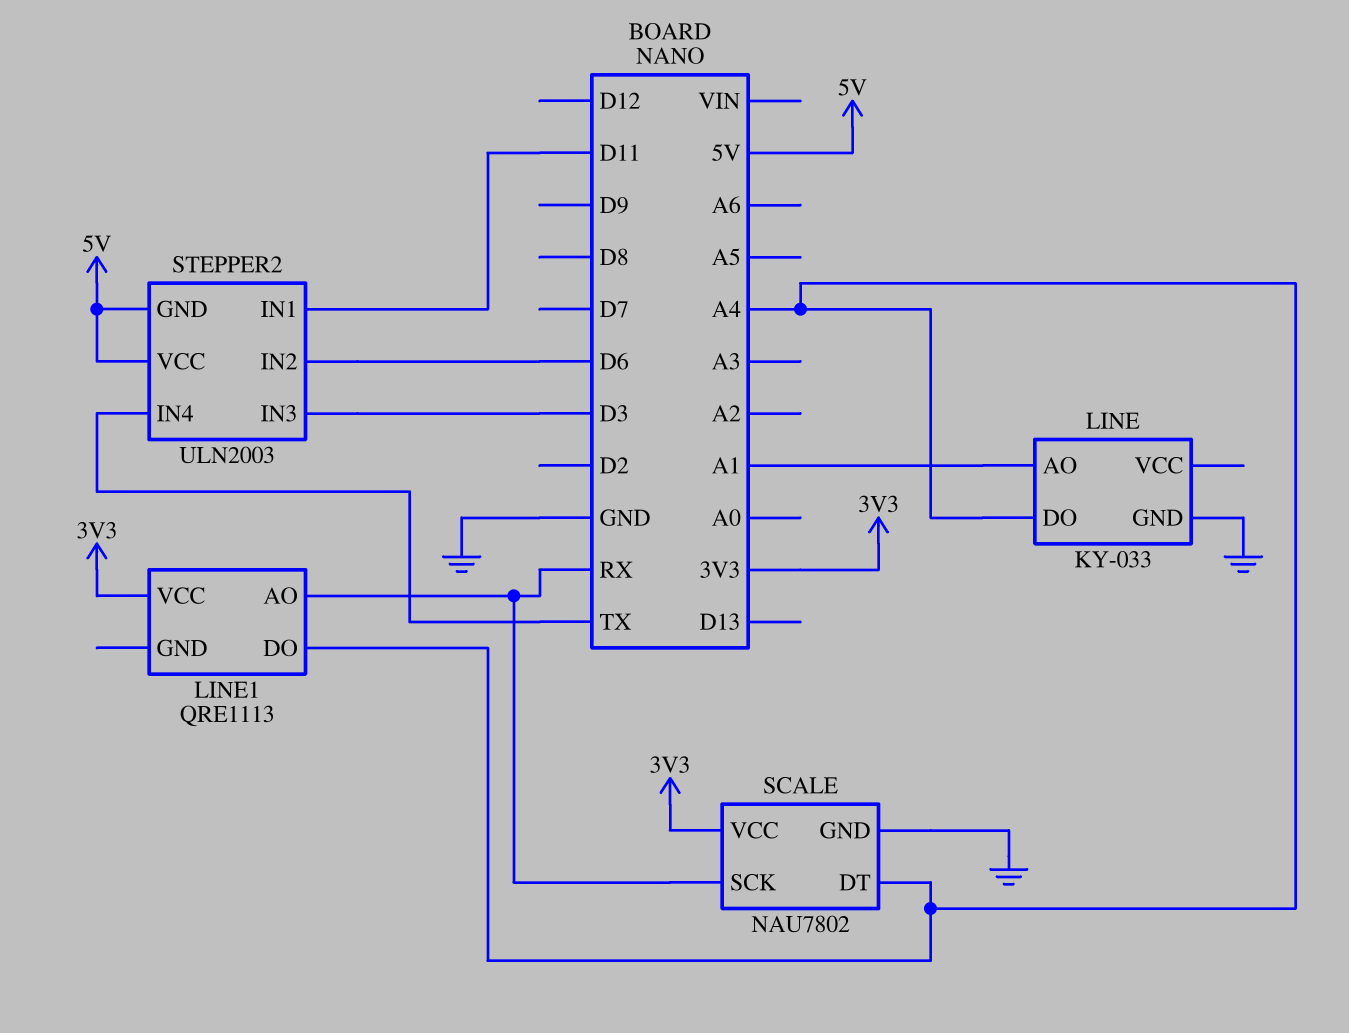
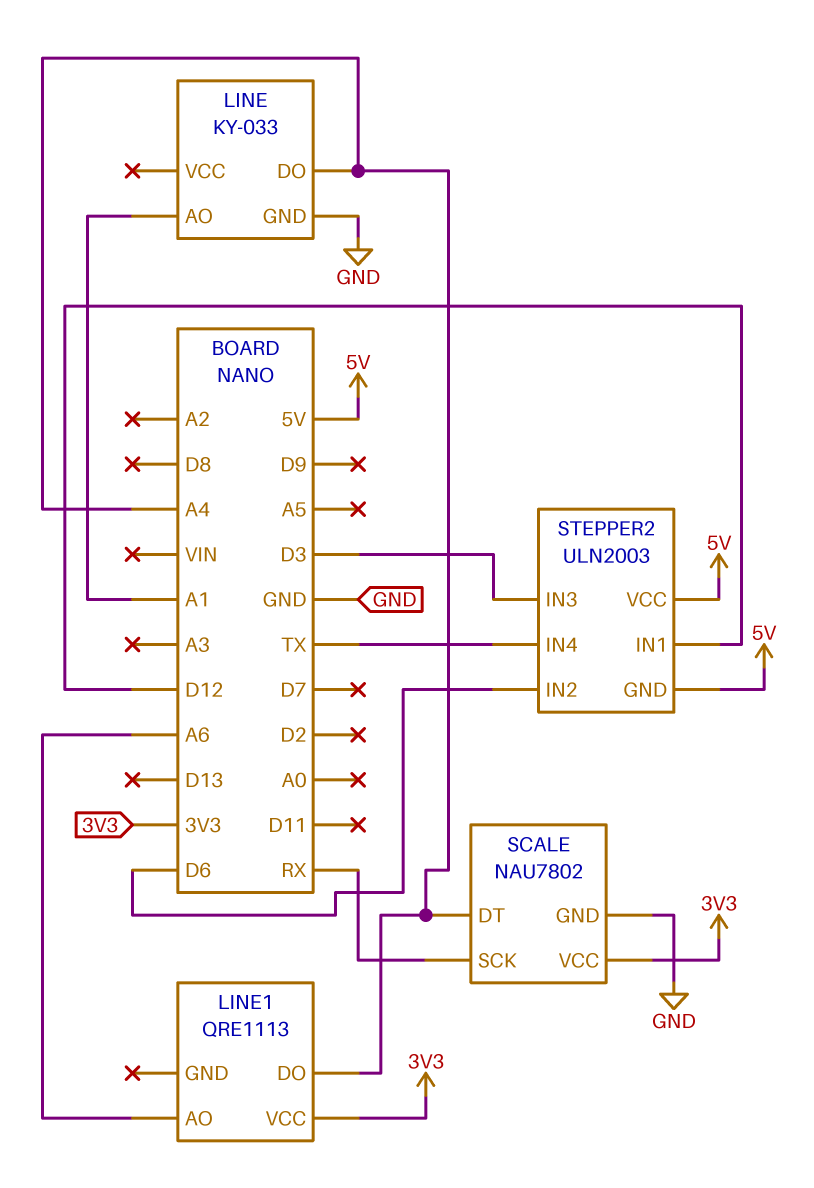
LINE1 pin AO: RX -> A6
STEPPER2 pin IN1: D11 -> D12

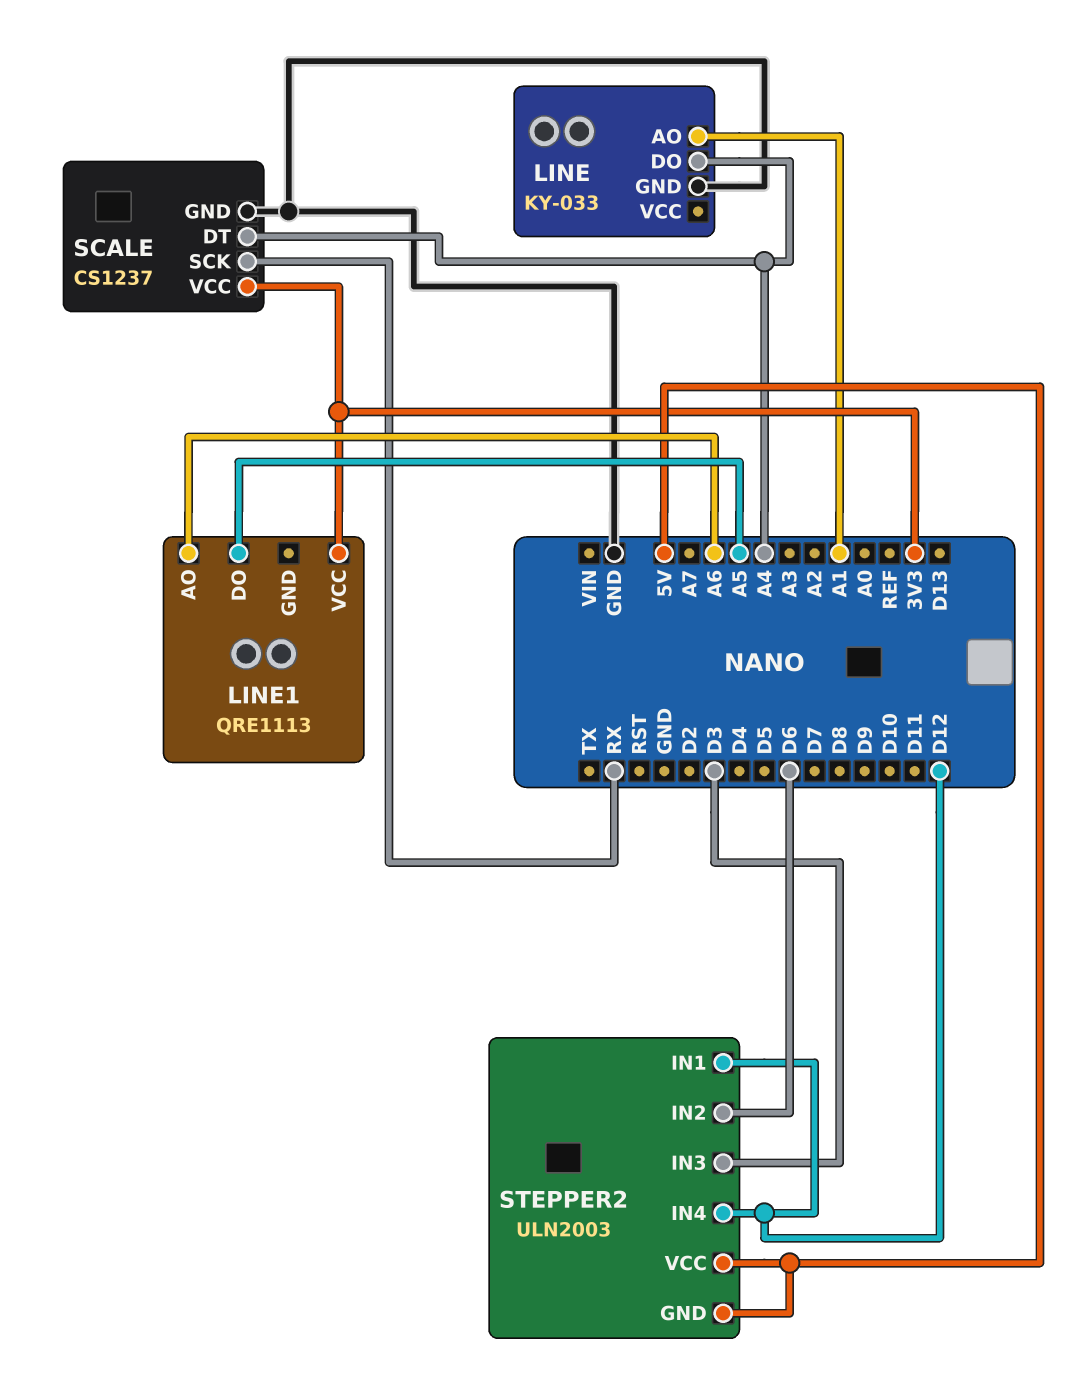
LINE1 pin DO: A4 -> A5
SCALE: NAU7802 -> CS1237
STEPPER2 pin IN4: TX -> D12

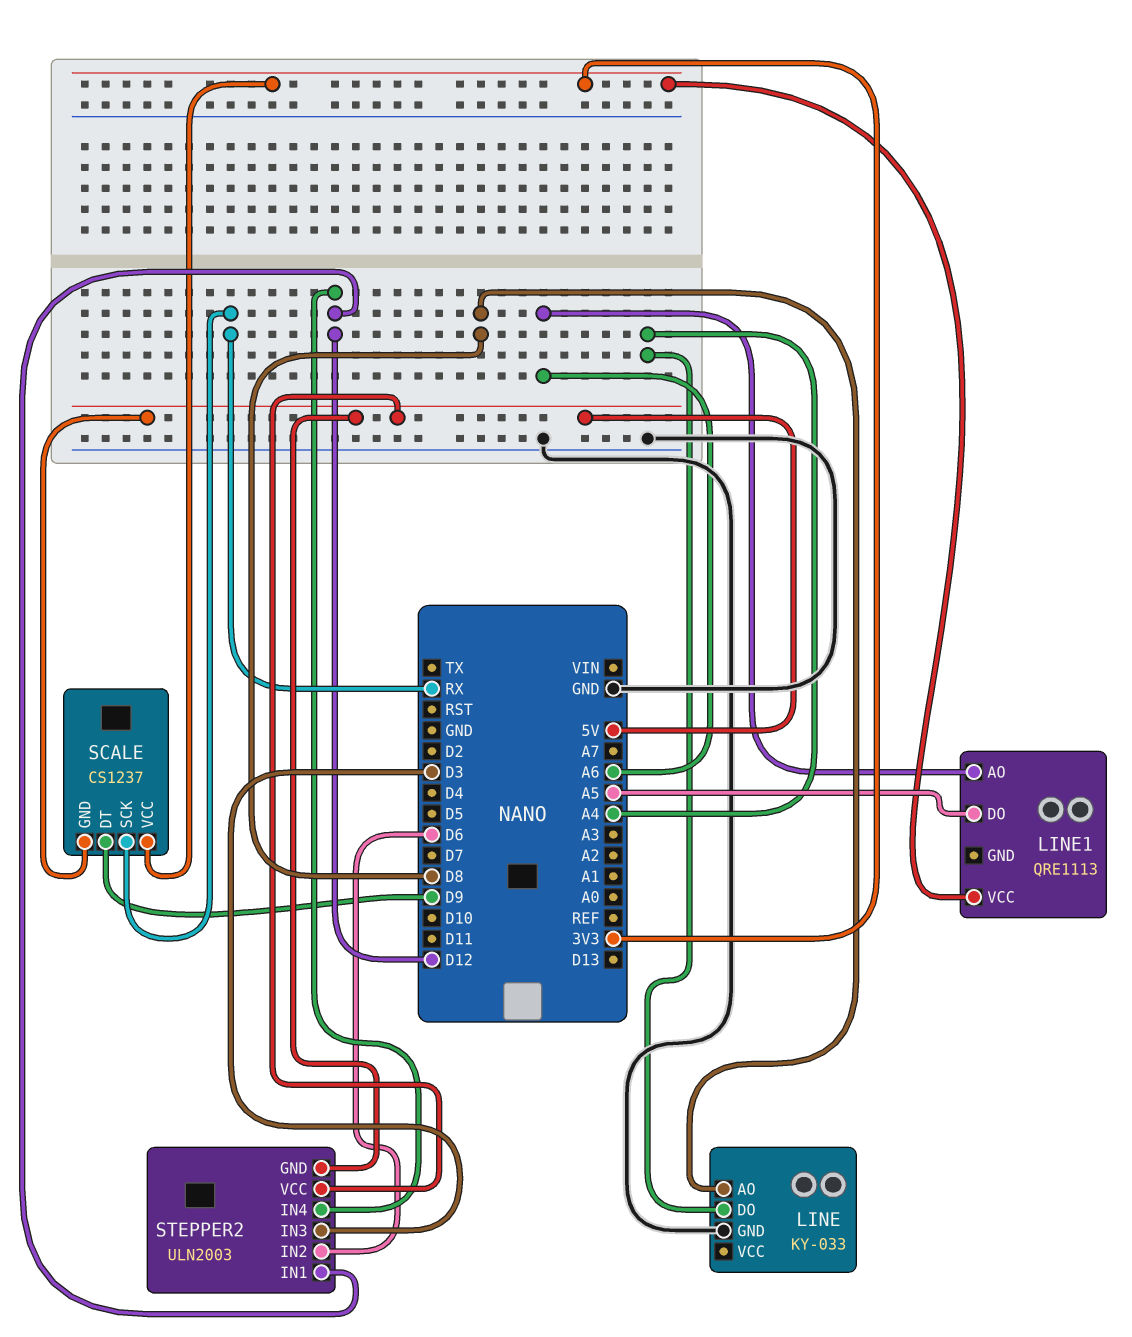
LINE pin AO: A1 -> D8
SCALE pin DT: A4 -> D9
SCALE pin GND: GND -> 5V

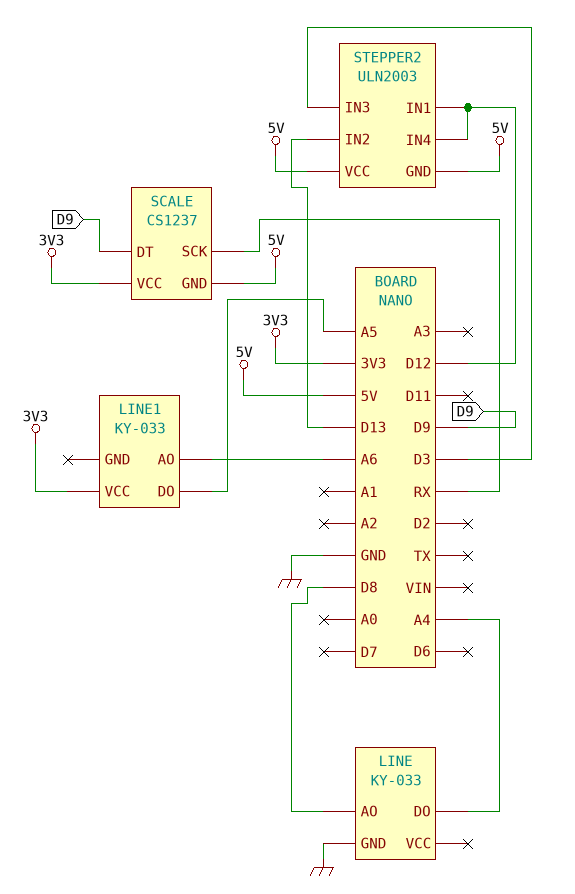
LINE1: QRE1113 -> KY-033
STEPPER2 pin IN2: D6 -> D13

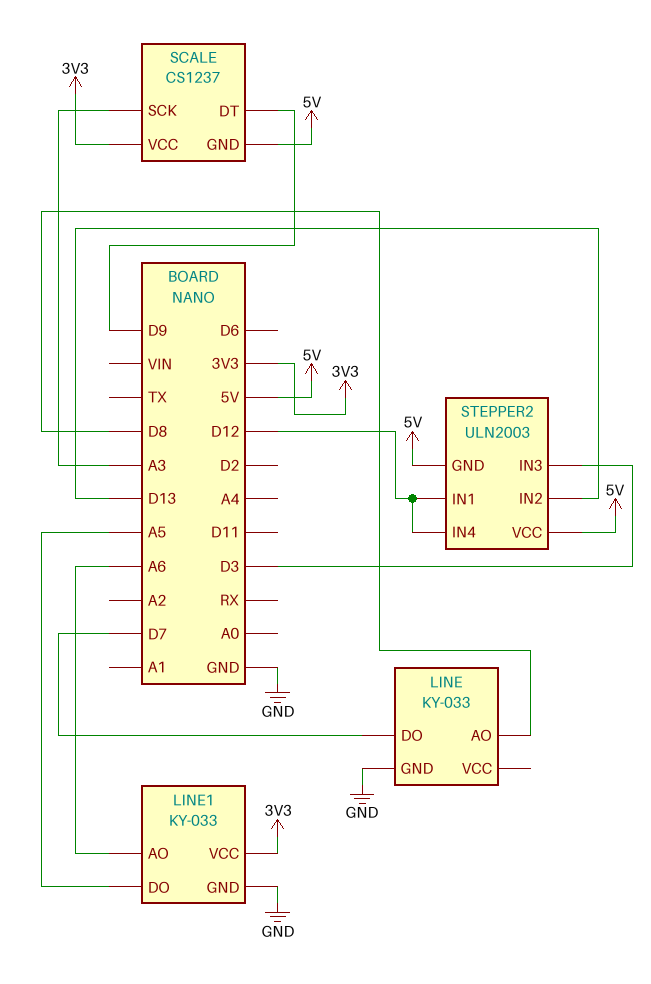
LINE pin DO: A4 -> D7
LINE1 pin GND: none -> GND
SCALE pin SCK: RX -> A3

